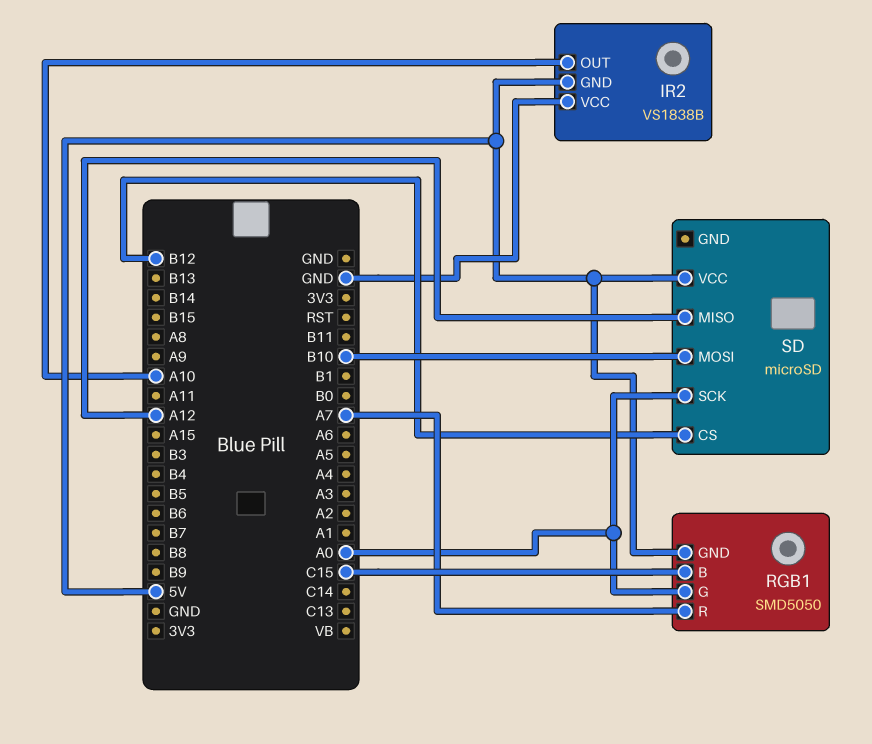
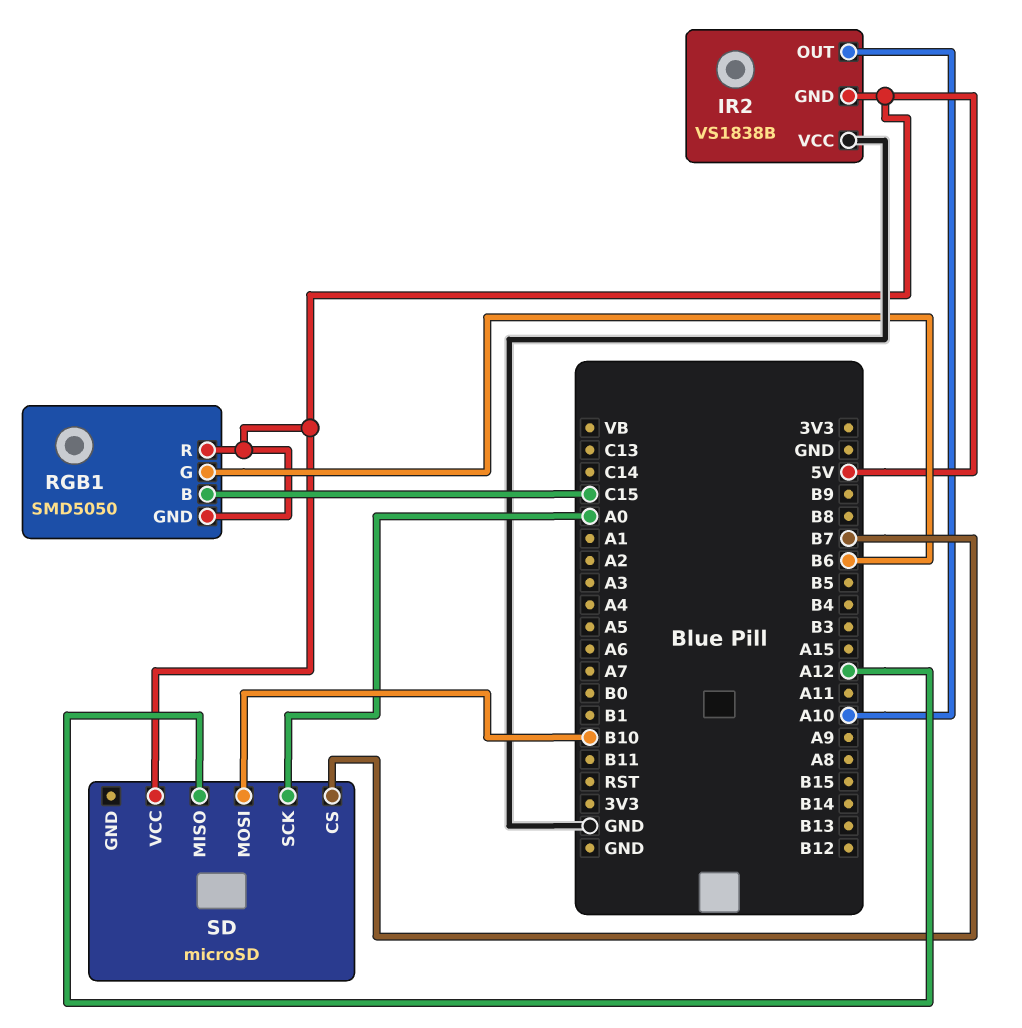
RGB1 pin G: A0 -> B6
RGB1 pin R: A7 -> 5V
SD pin CS: B12 -> B7

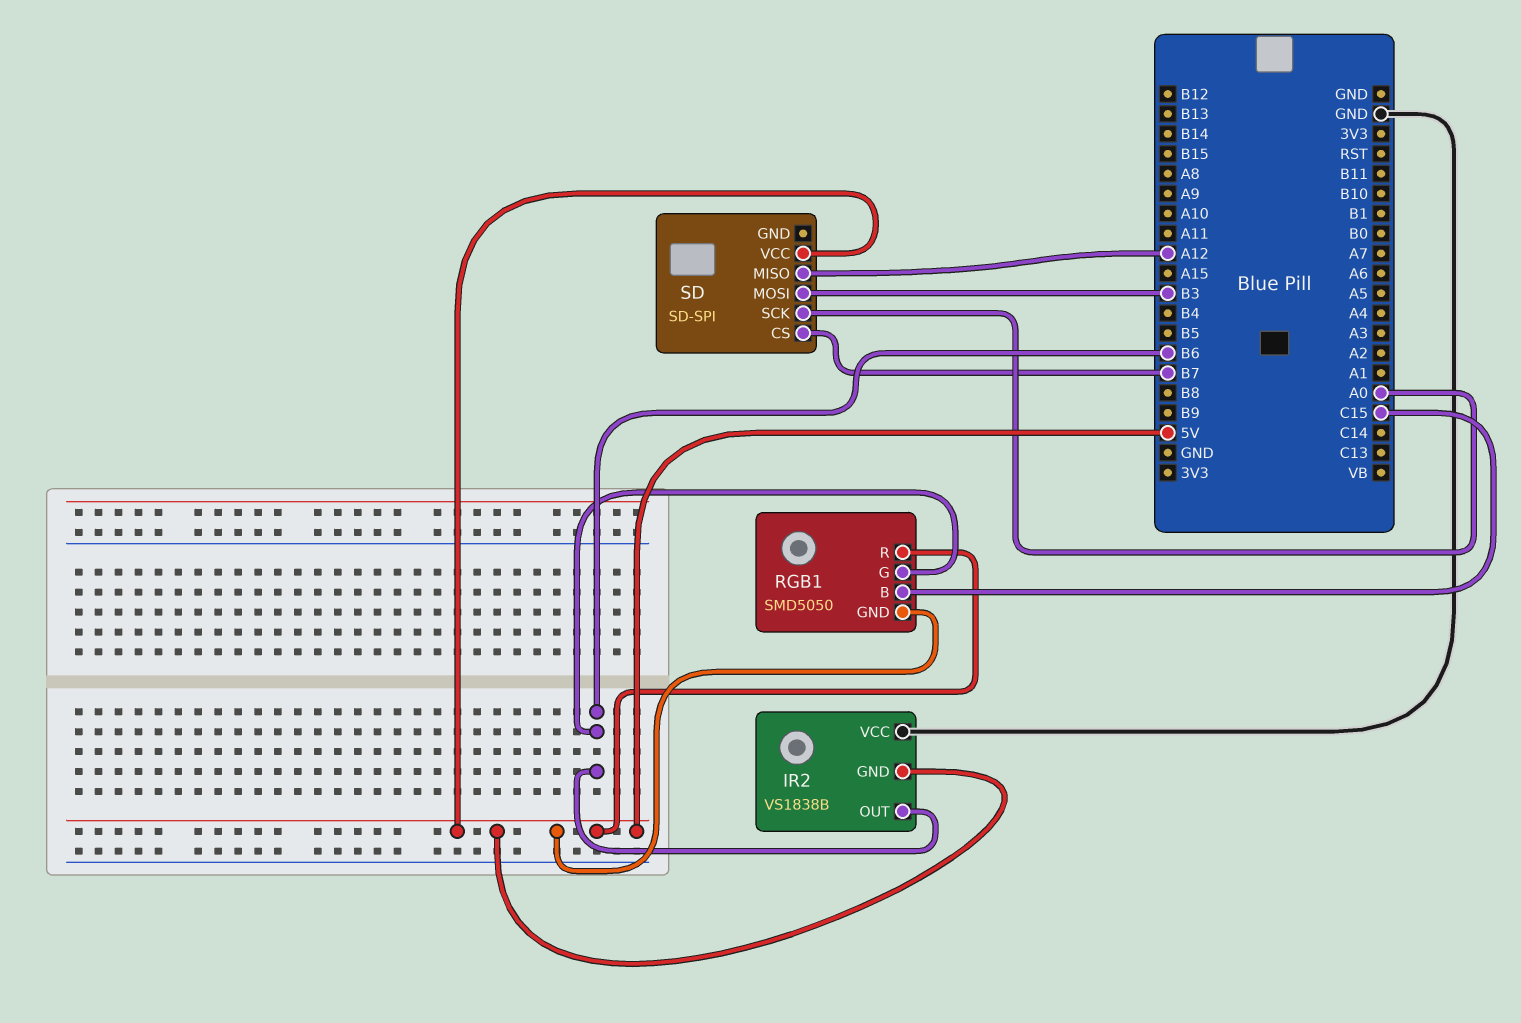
IR2 pin OUT: A10 -> B6
SD: microSD -> SD-SPI
SD pin MOSI: B10 -> B3

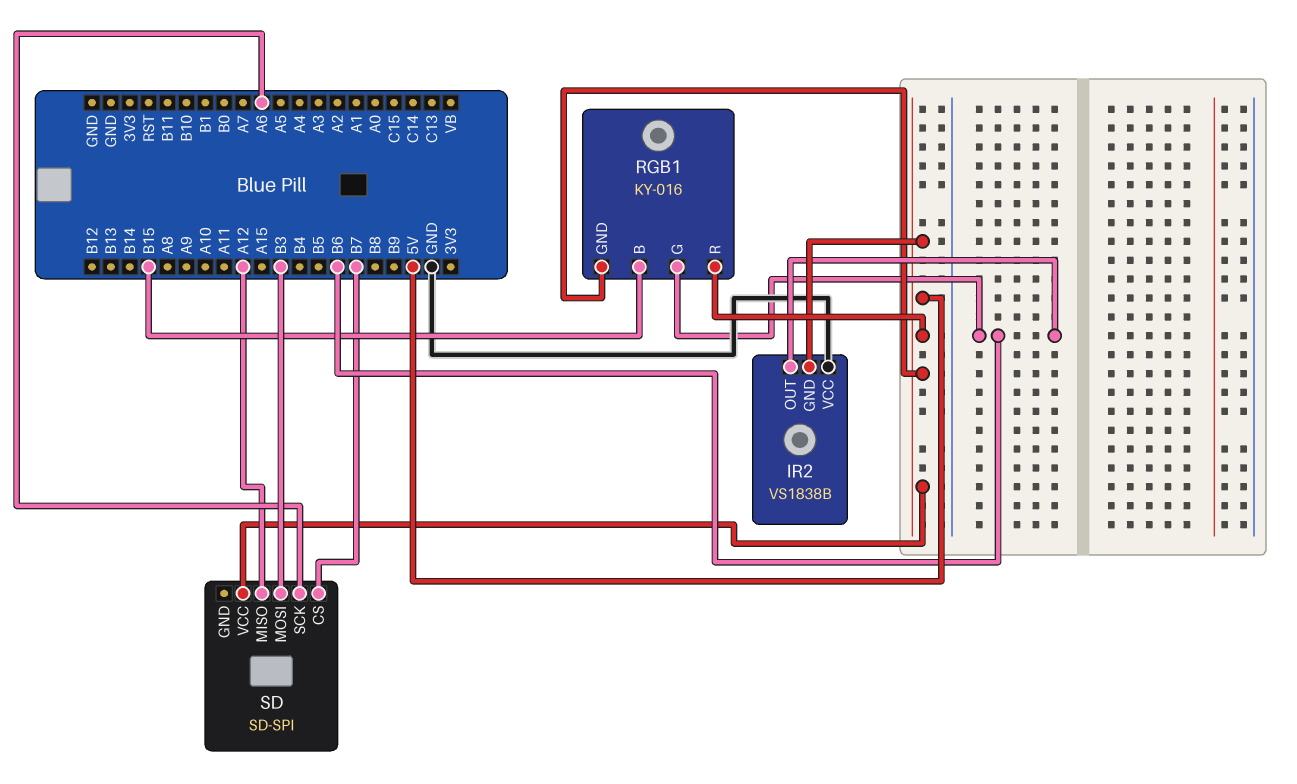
RGB1: SMD5050 -> KY-016
RGB1 pin B: C15 -> B15
SD pin SCK: A0 -> A6

